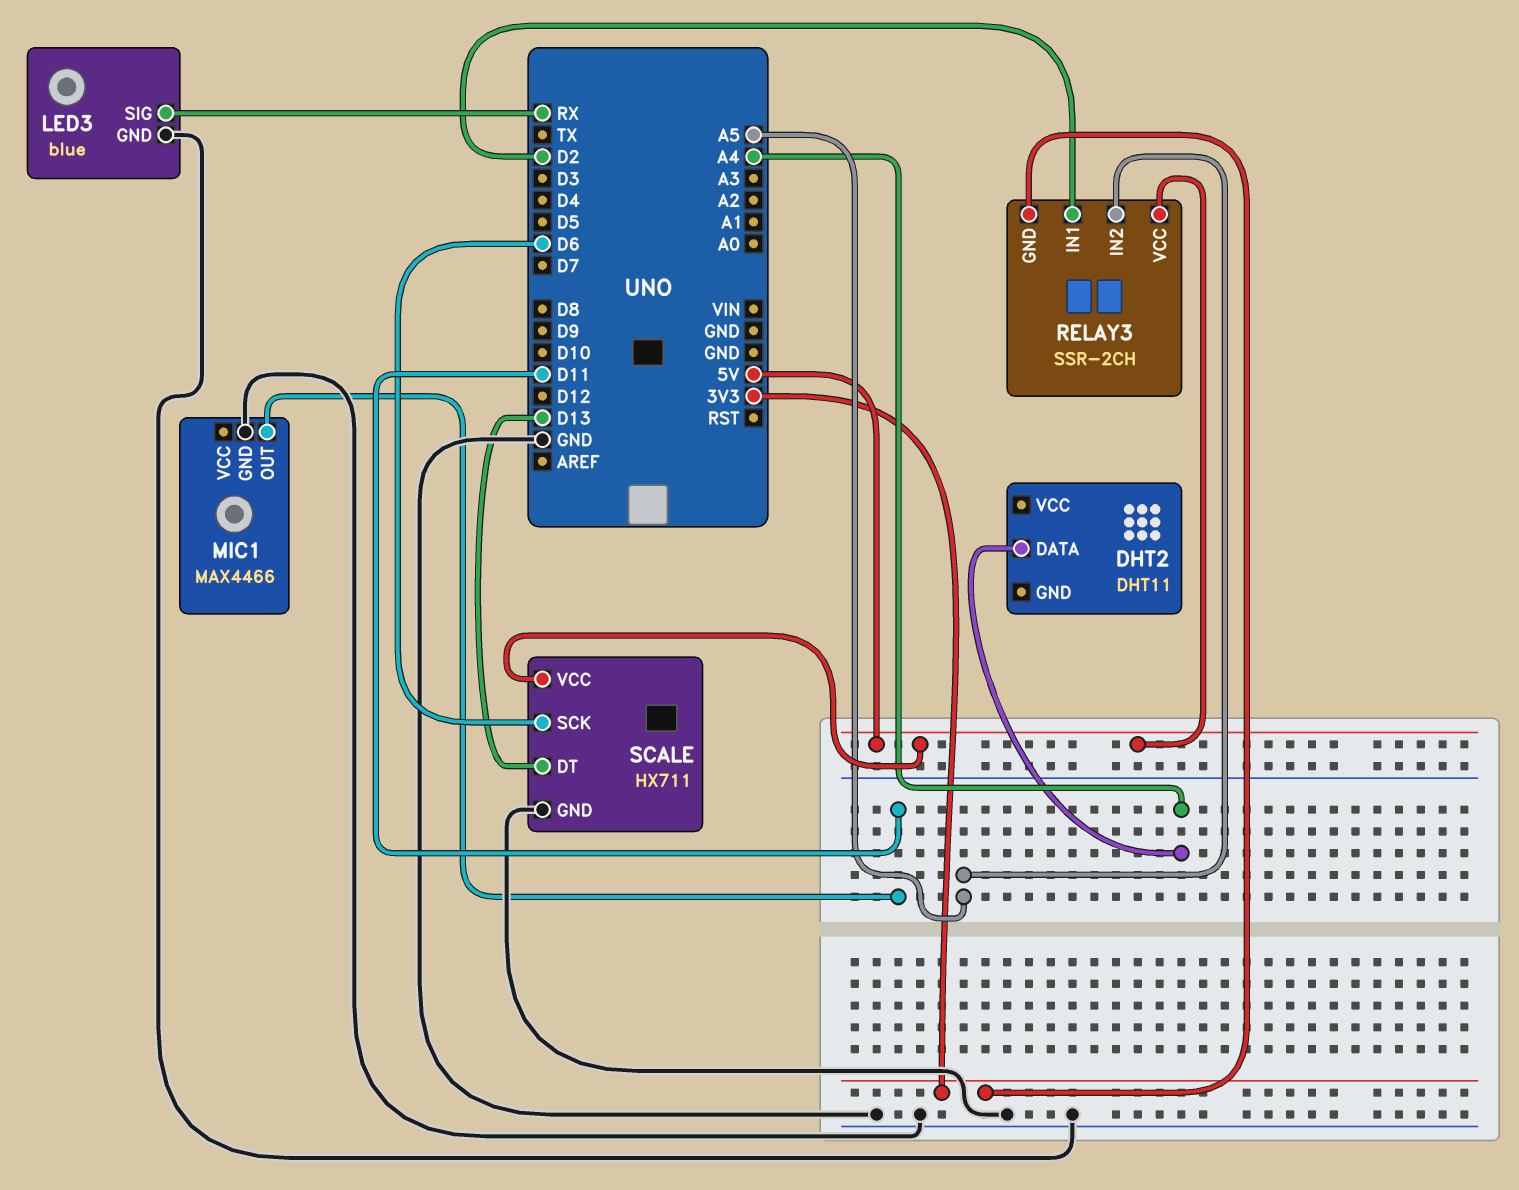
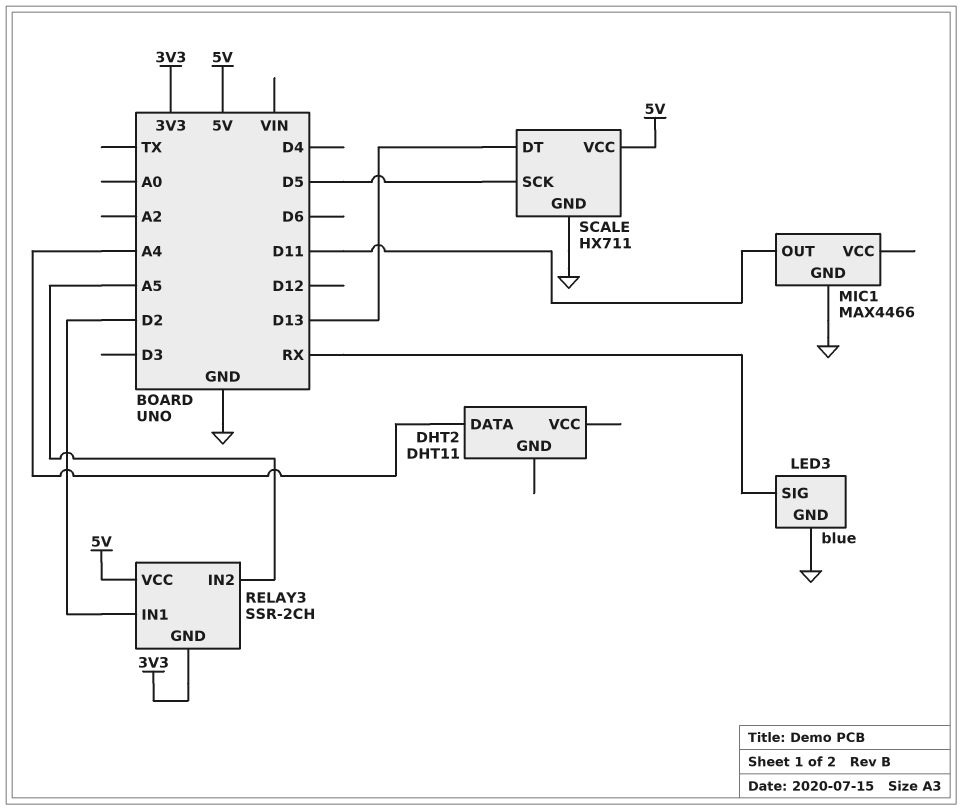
SCALE pin SCK: D6 -> D5

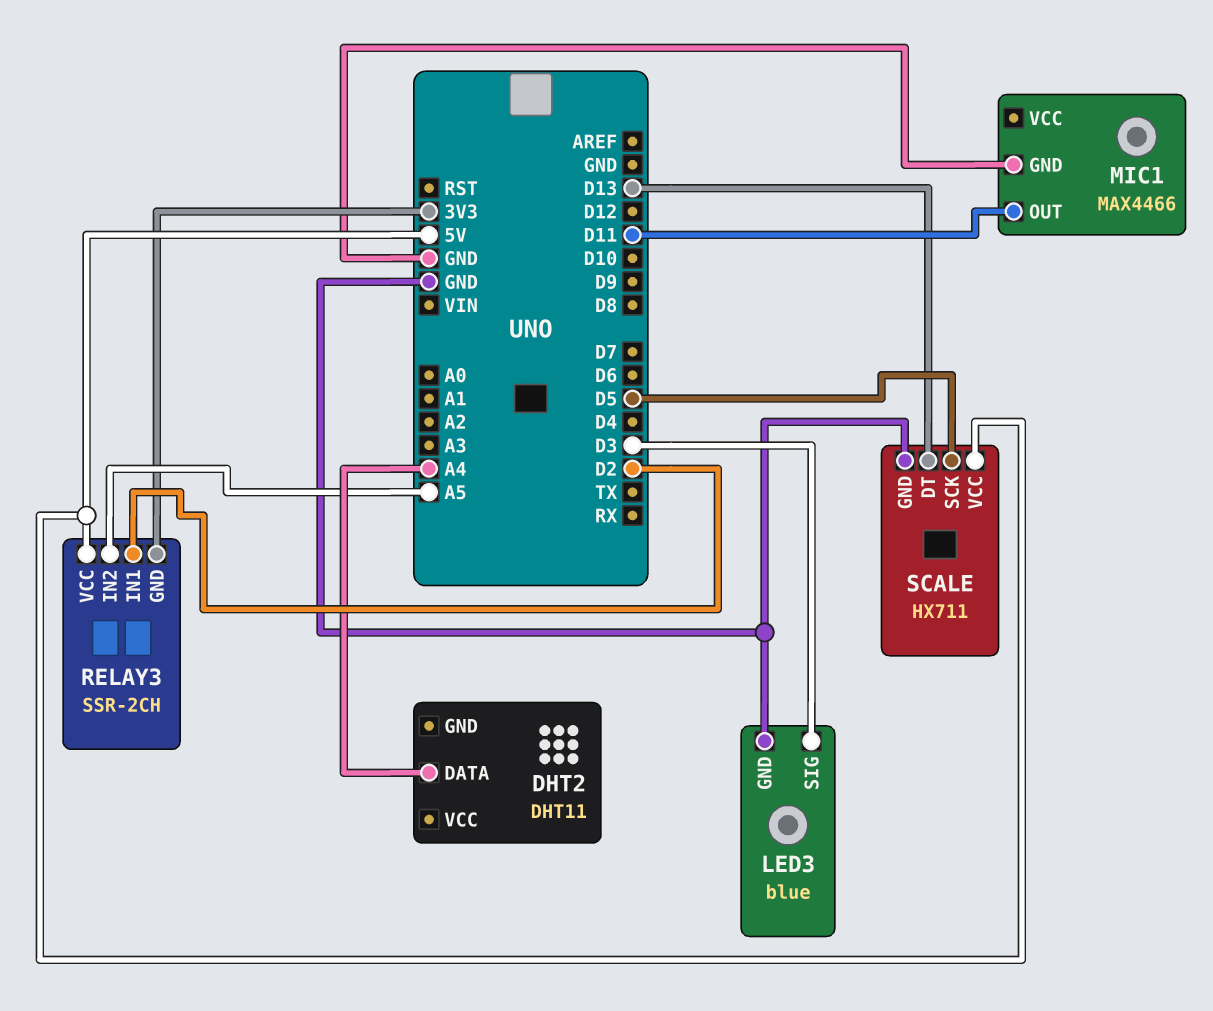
LED3 pin SIG: RX -> D3

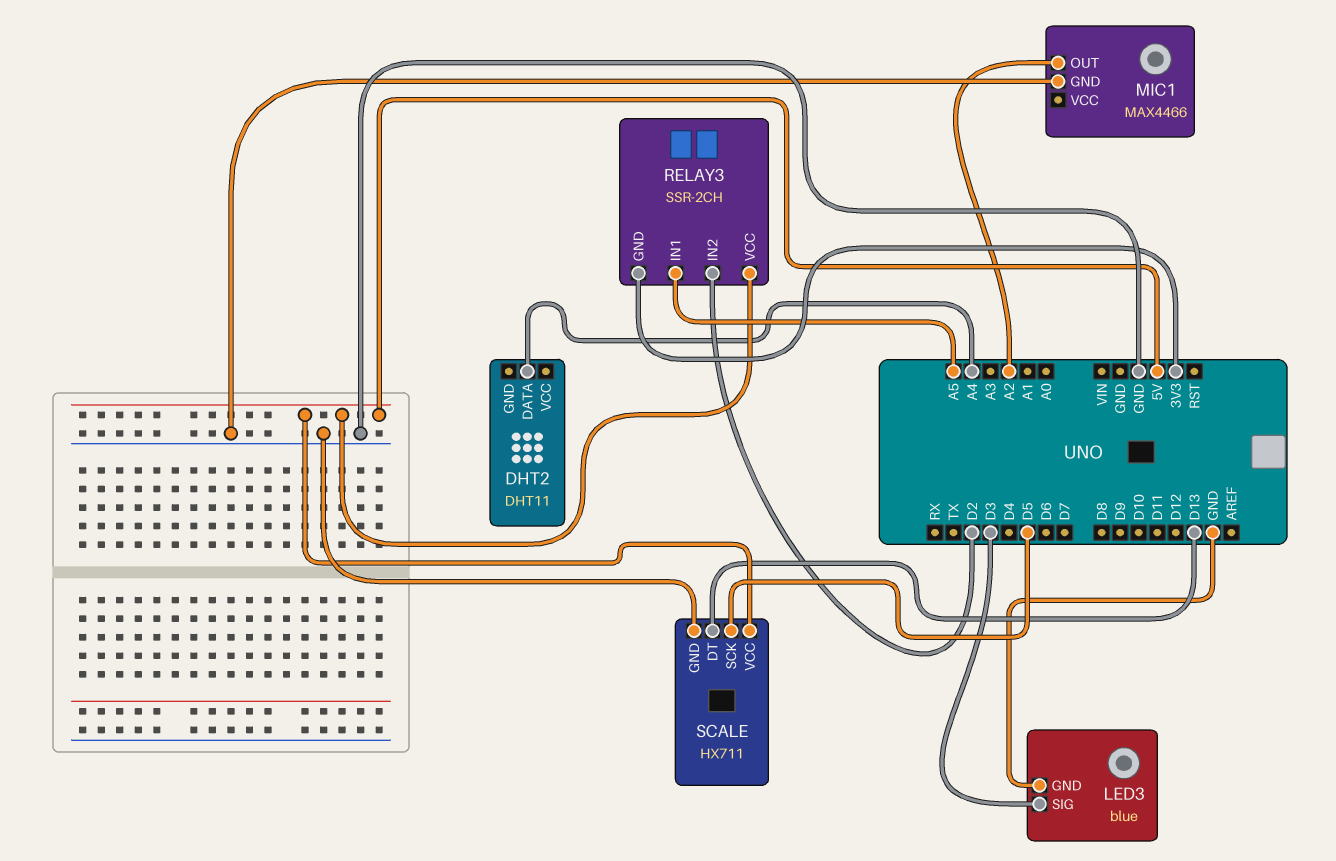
MIC1 pin OUT: D11 -> A2
RELAY3 pin IN1: D2 -> A5
RELAY3 pin IN2: A5 -> D2

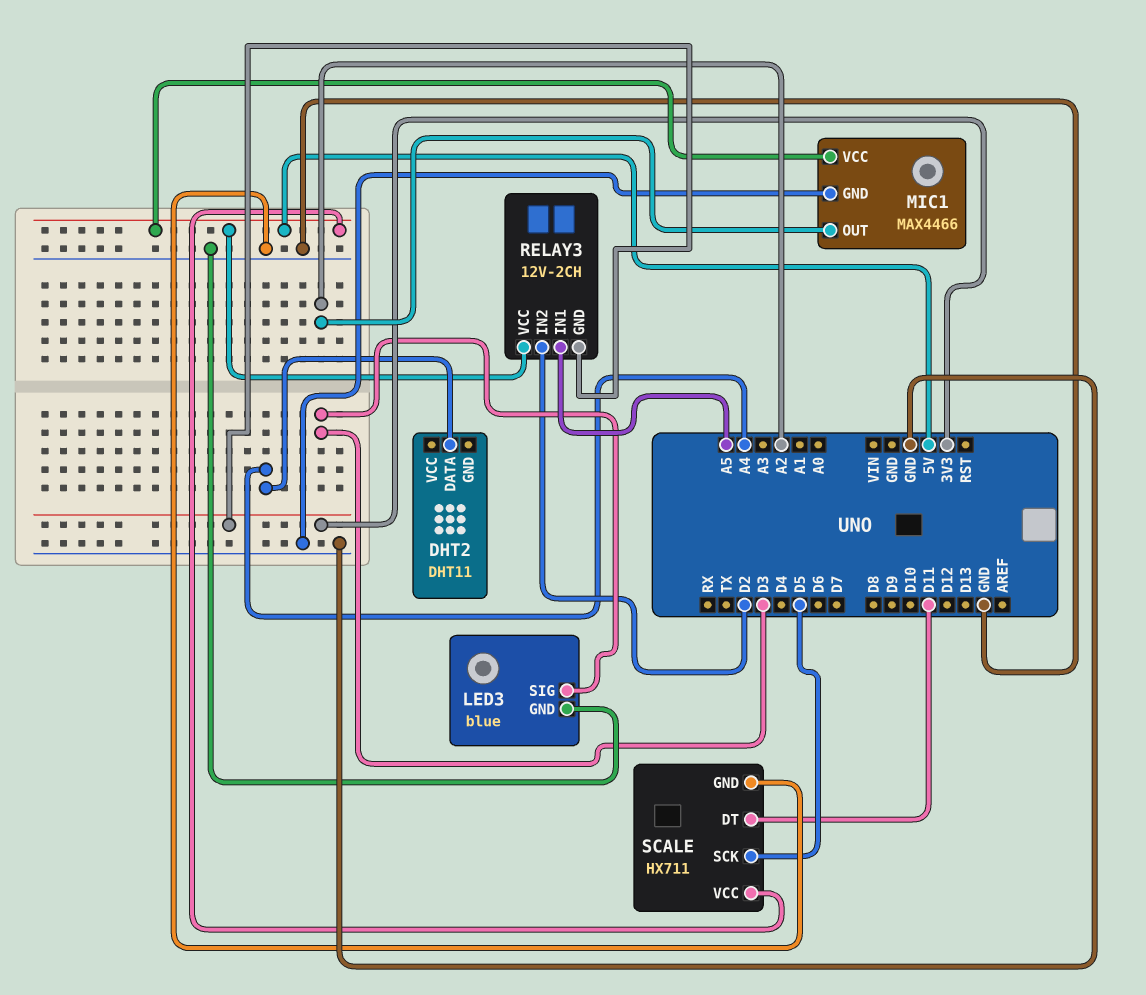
MIC1 pin VCC: none -> 5V
RELAY3: SSR-2CH -> 12V-2CH
SCALE pin DT: D13 -> D11

